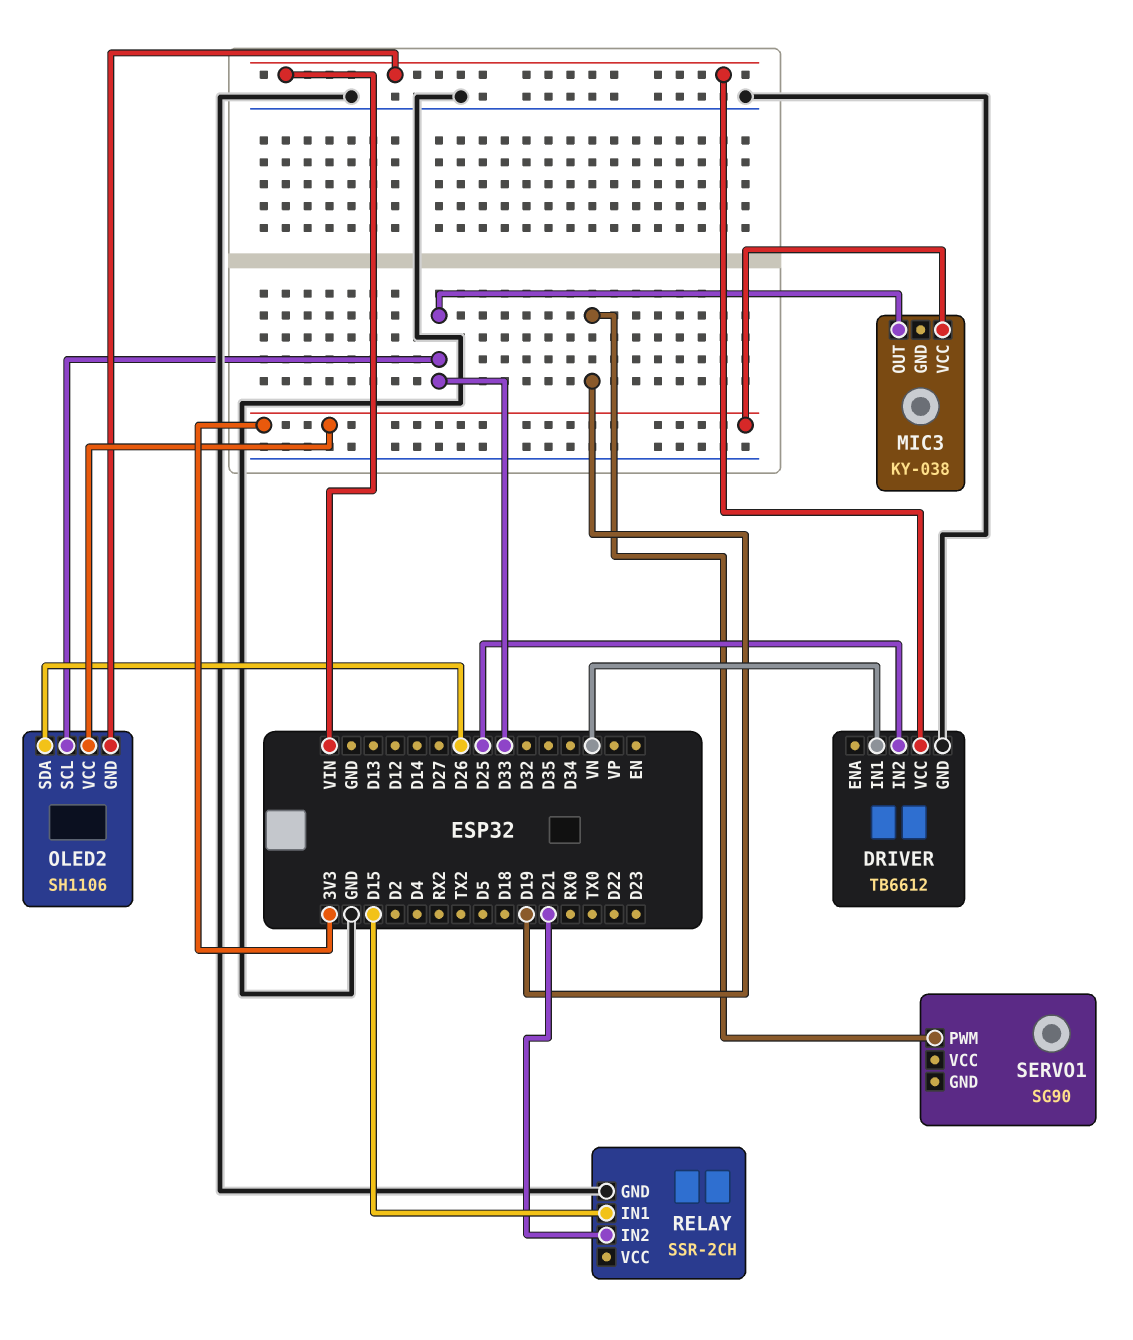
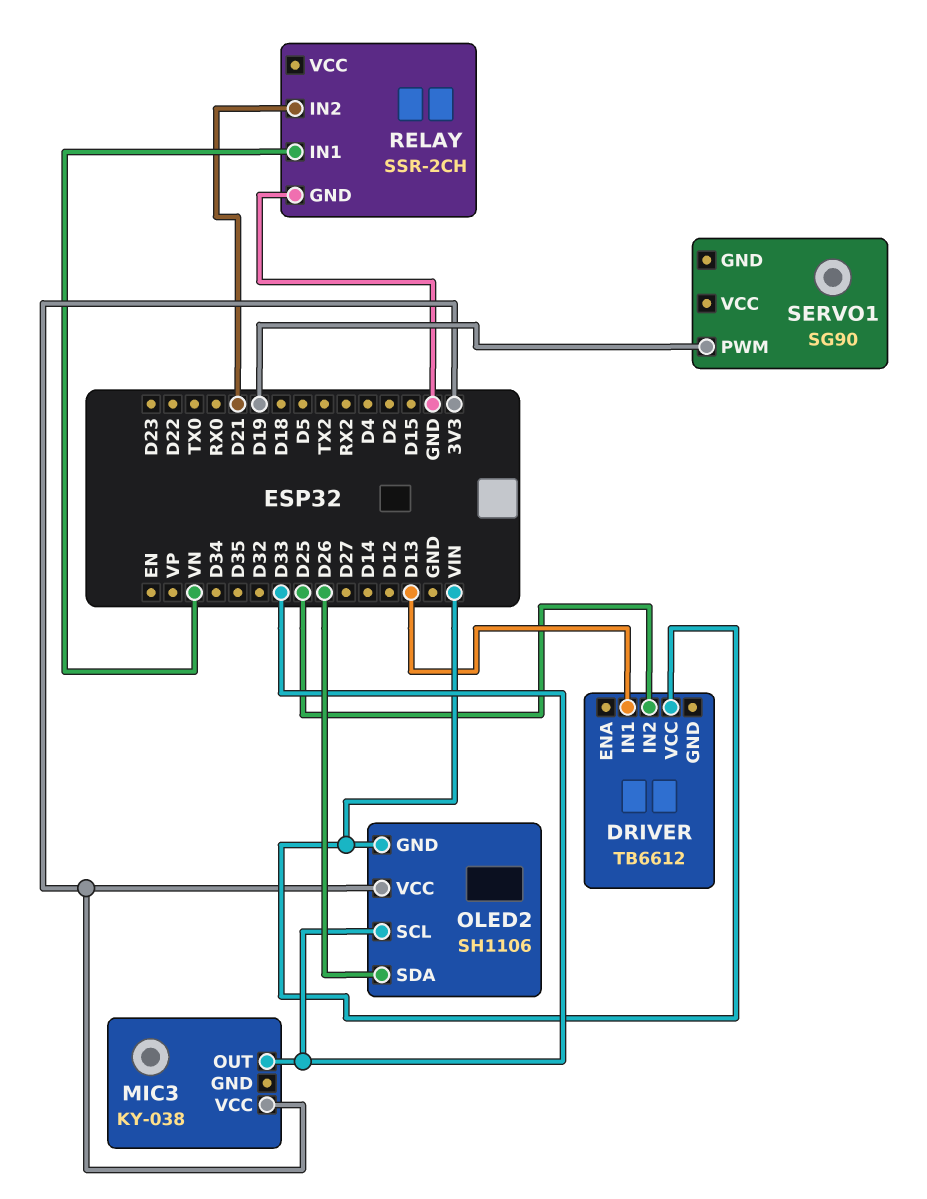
DRIVER pin GND: GND -> none
DRIVER pin IN1: VN -> D13
RELAY pin IN1: D15 -> VN

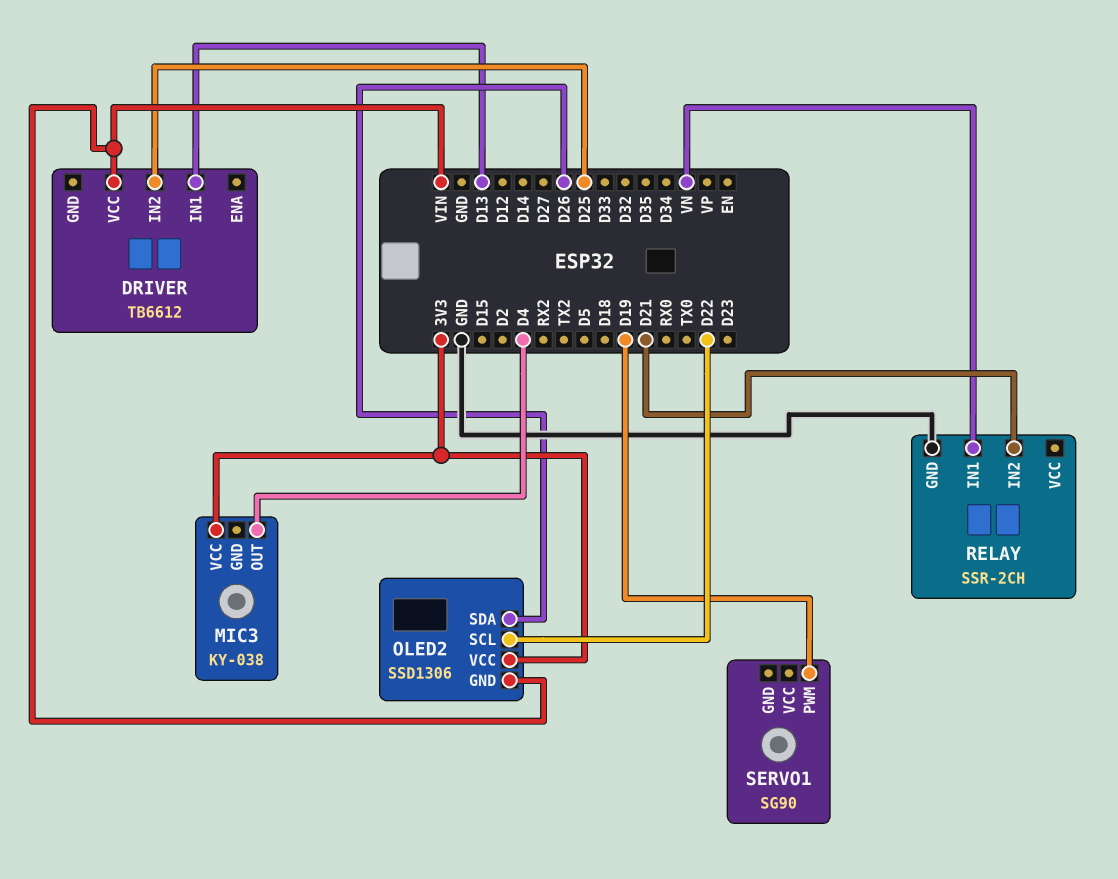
MIC3 pin OUT: D33 -> D4
OLED2: SH1106 -> SSD1306
OLED2 pin SCL: D33 -> D22

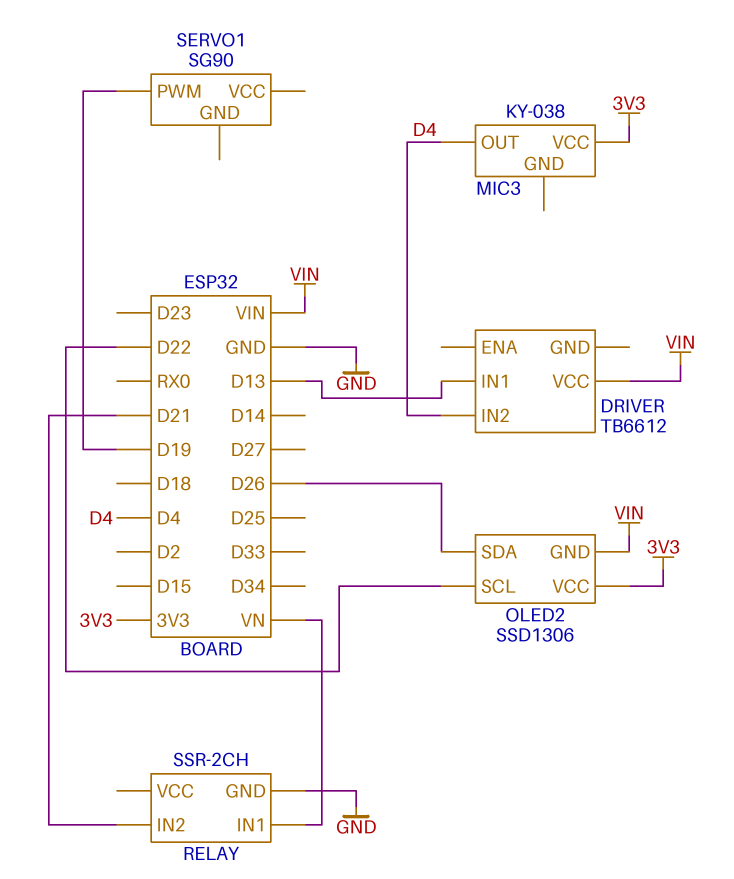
DRIVER pin IN2: D25 -> D4

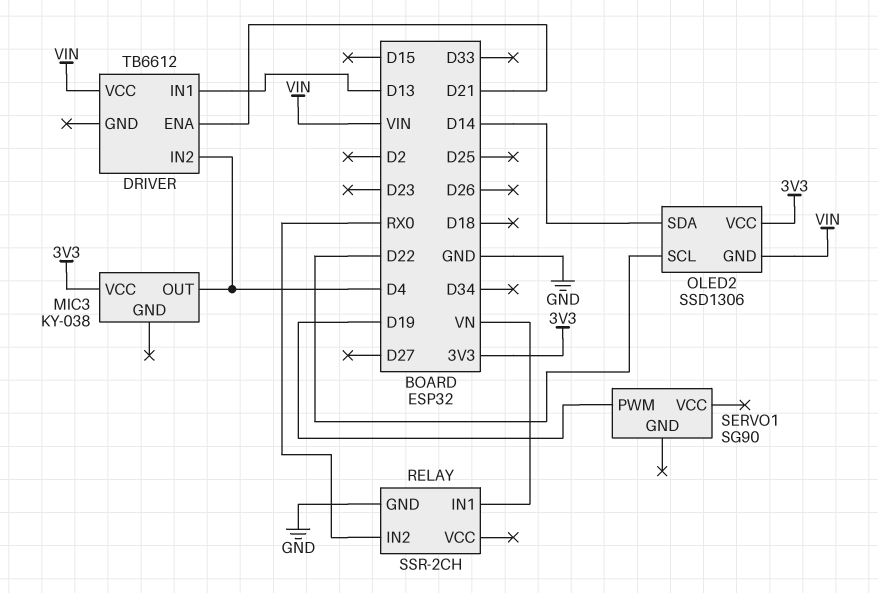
DRIVER pin ENA: none -> D21
OLED2 pin SDA: D26 -> D14
RELAY pin IN2: D21 -> RX0

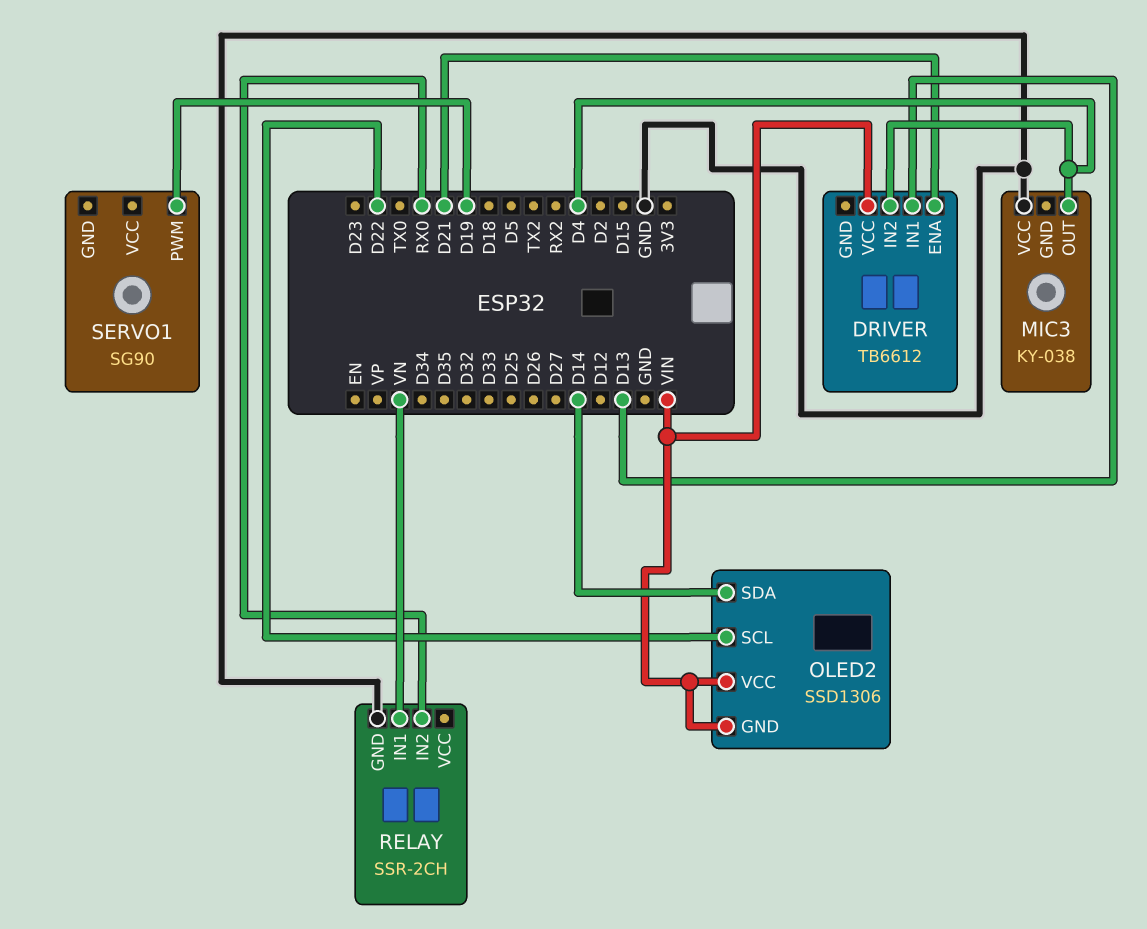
MIC3 pin VCC: 3V3 -> GND
OLED2 pin VCC: 3V3 -> VIN

